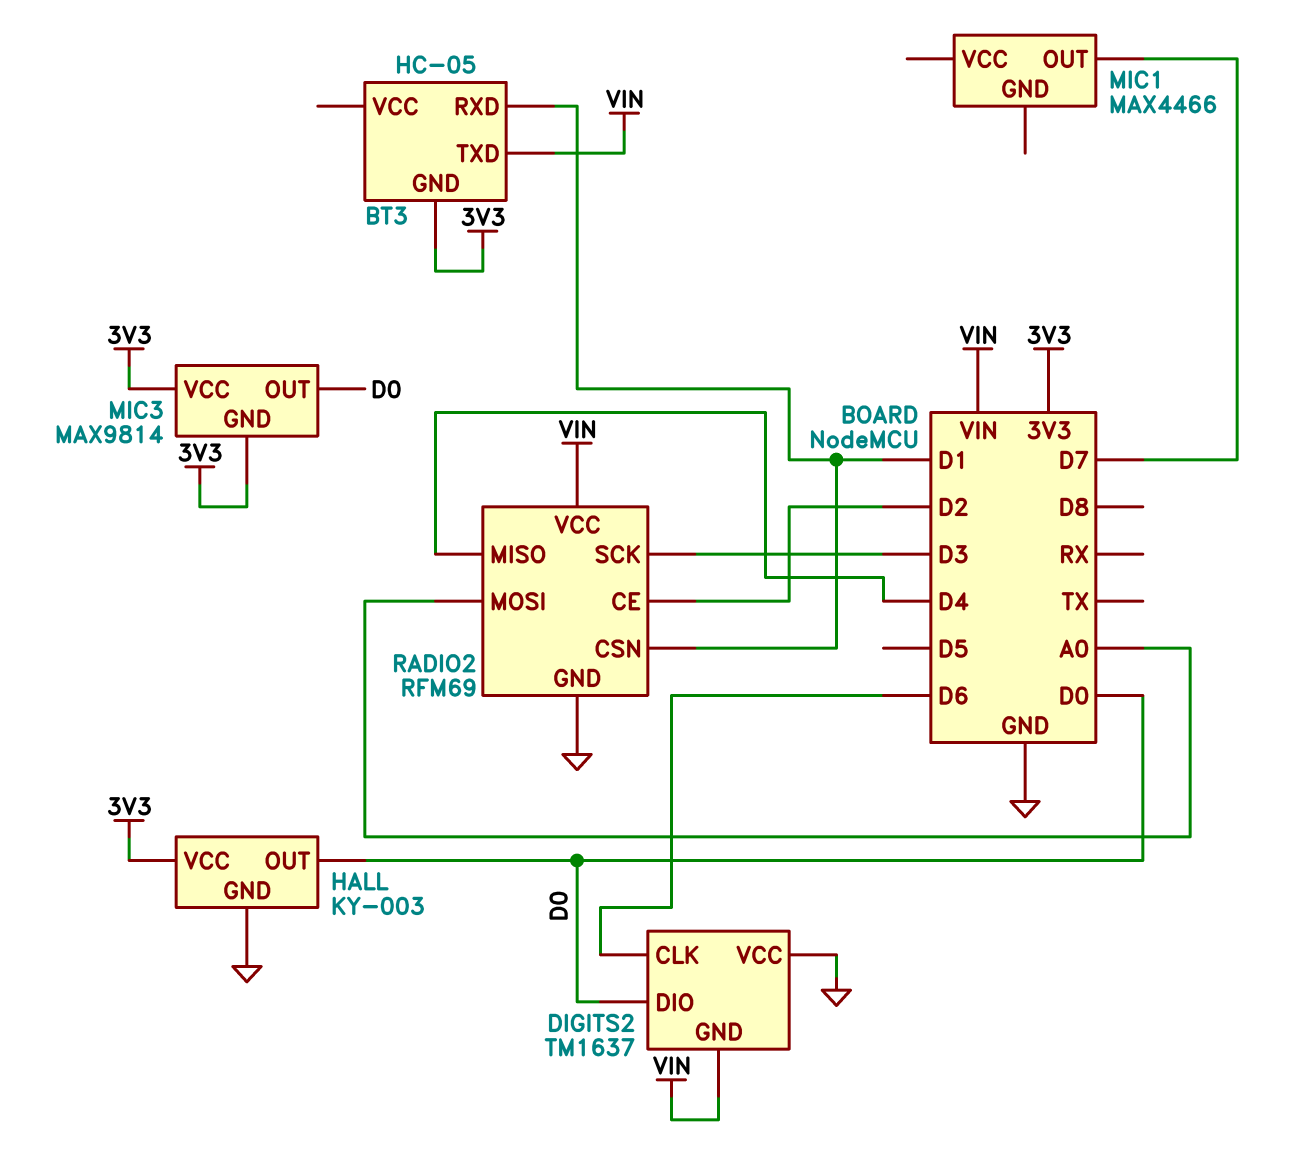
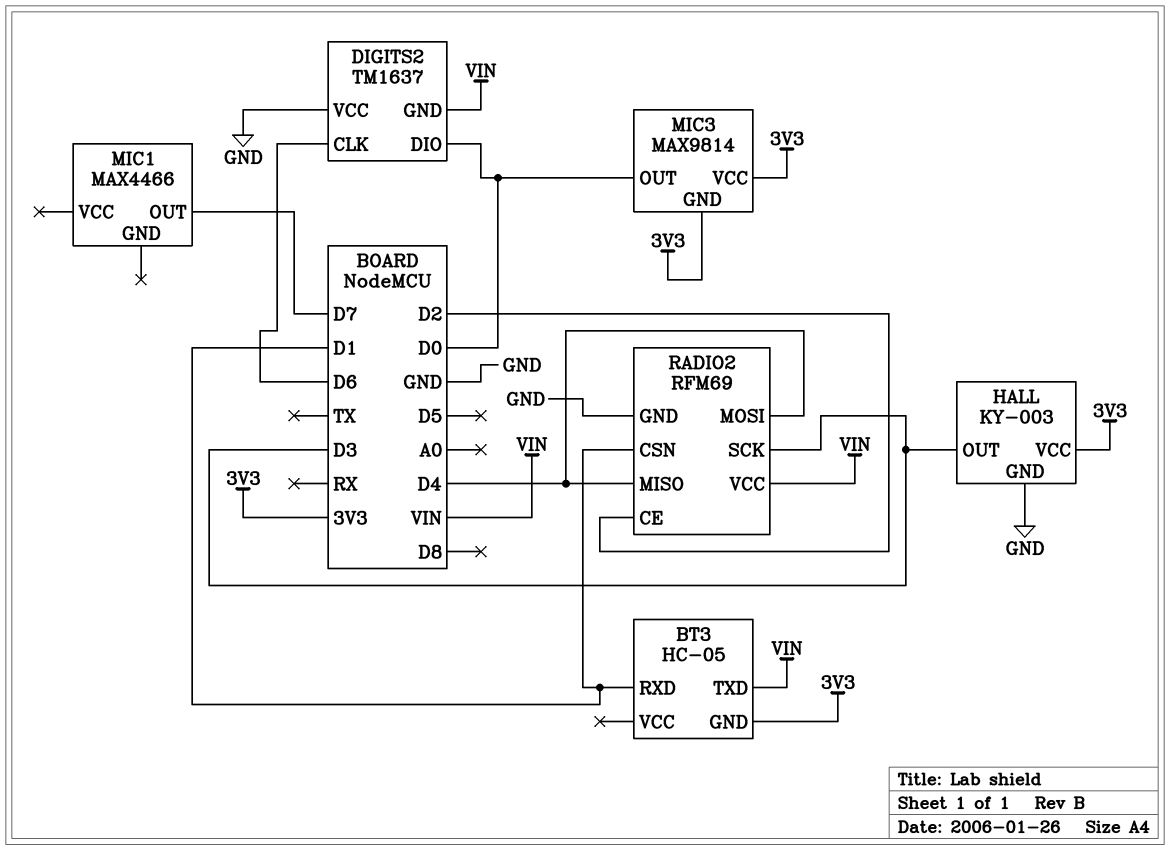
HALL pin OUT: D0 -> D3
RADIO2 pin MOSI: A0 -> D4

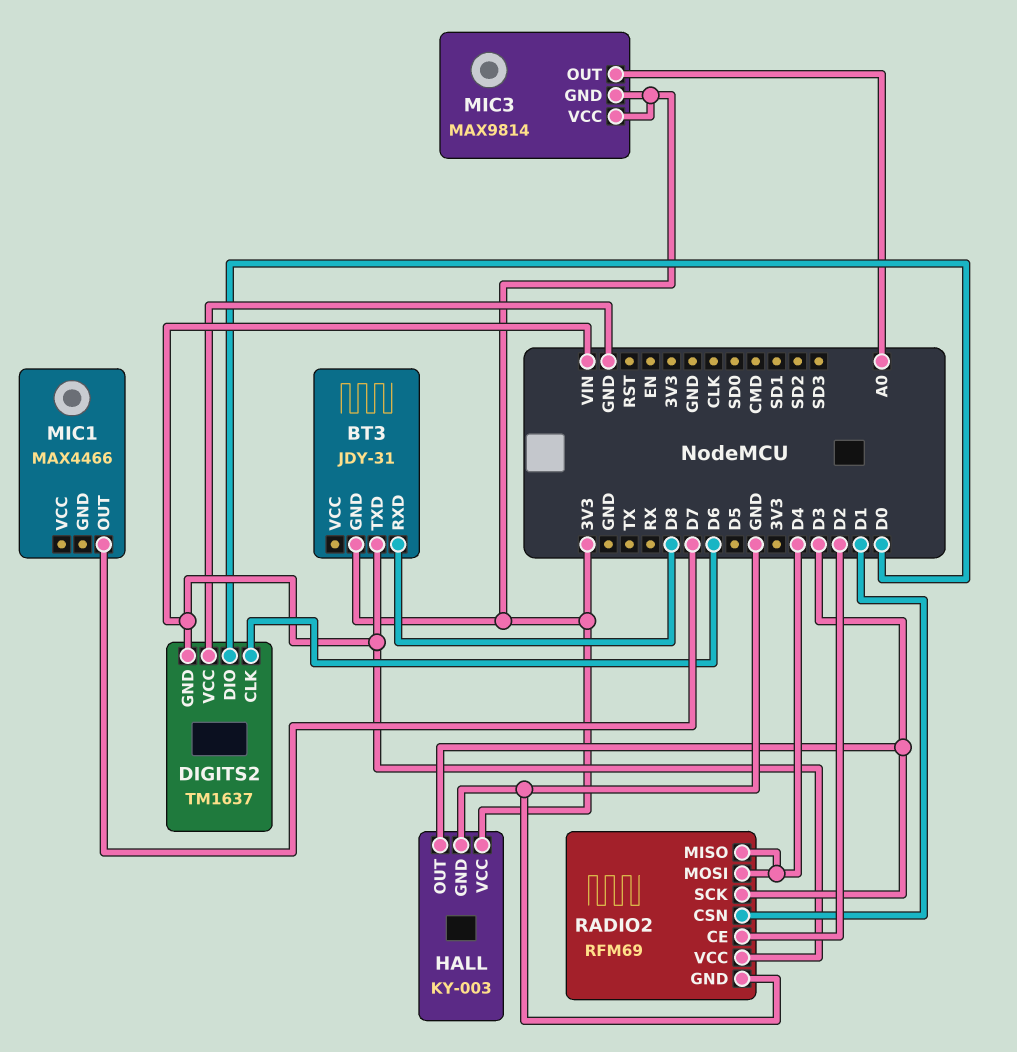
BT3: HC-05 -> JDY-31
BT3 pin RXD: D1 -> D8
MIC3 pin OUT: D0 -> A0

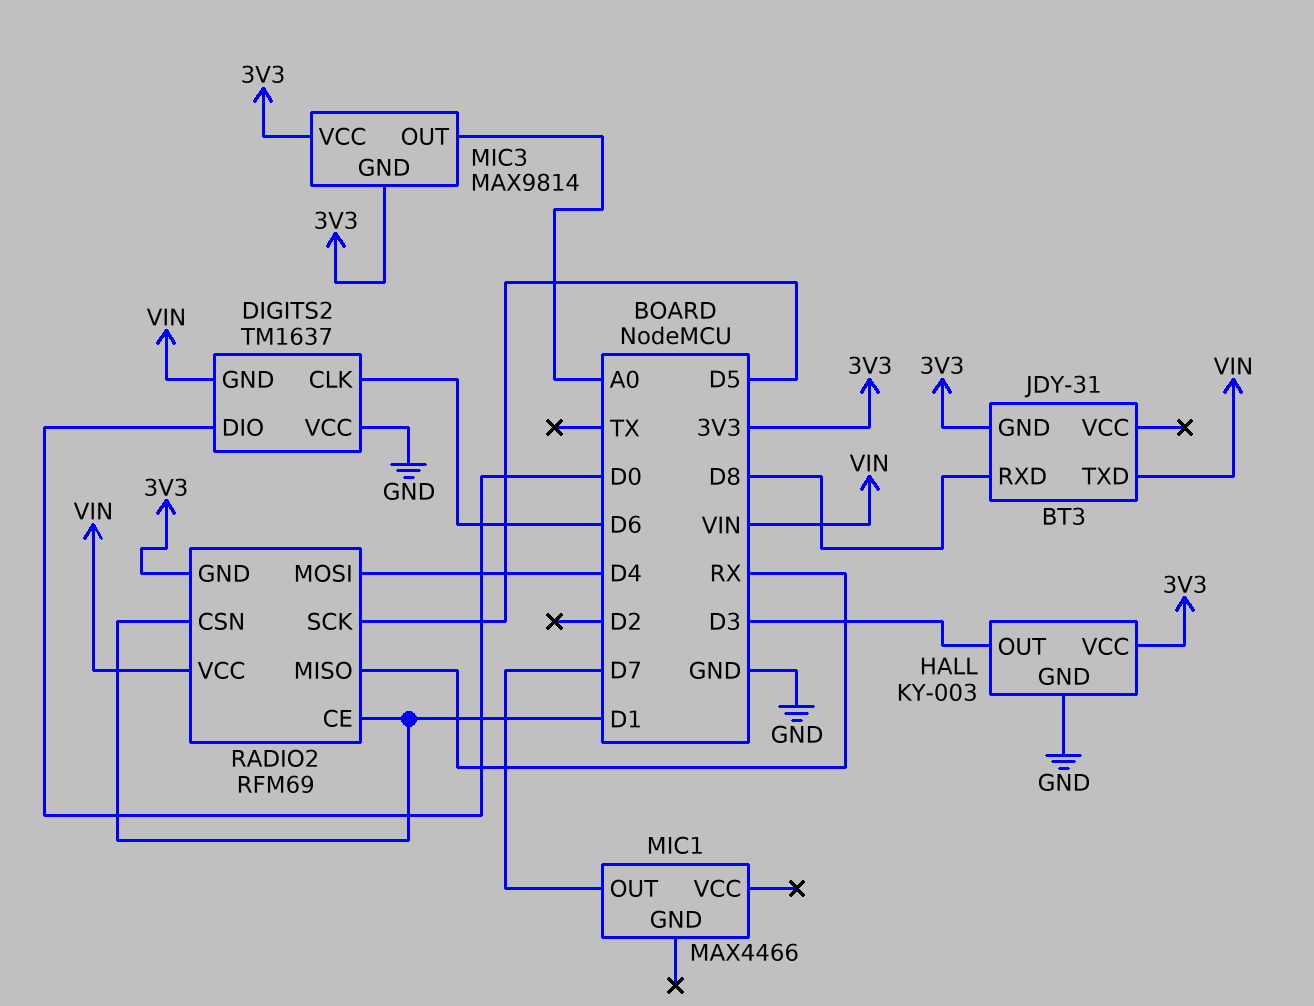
RADIO2 pin CE: D2 -> D1
RADIO2 pin GND: GND -> 3V3
RADIO2 pin MISO: D4 -> RX
RADIO2 pin SCK: D3 -> D5

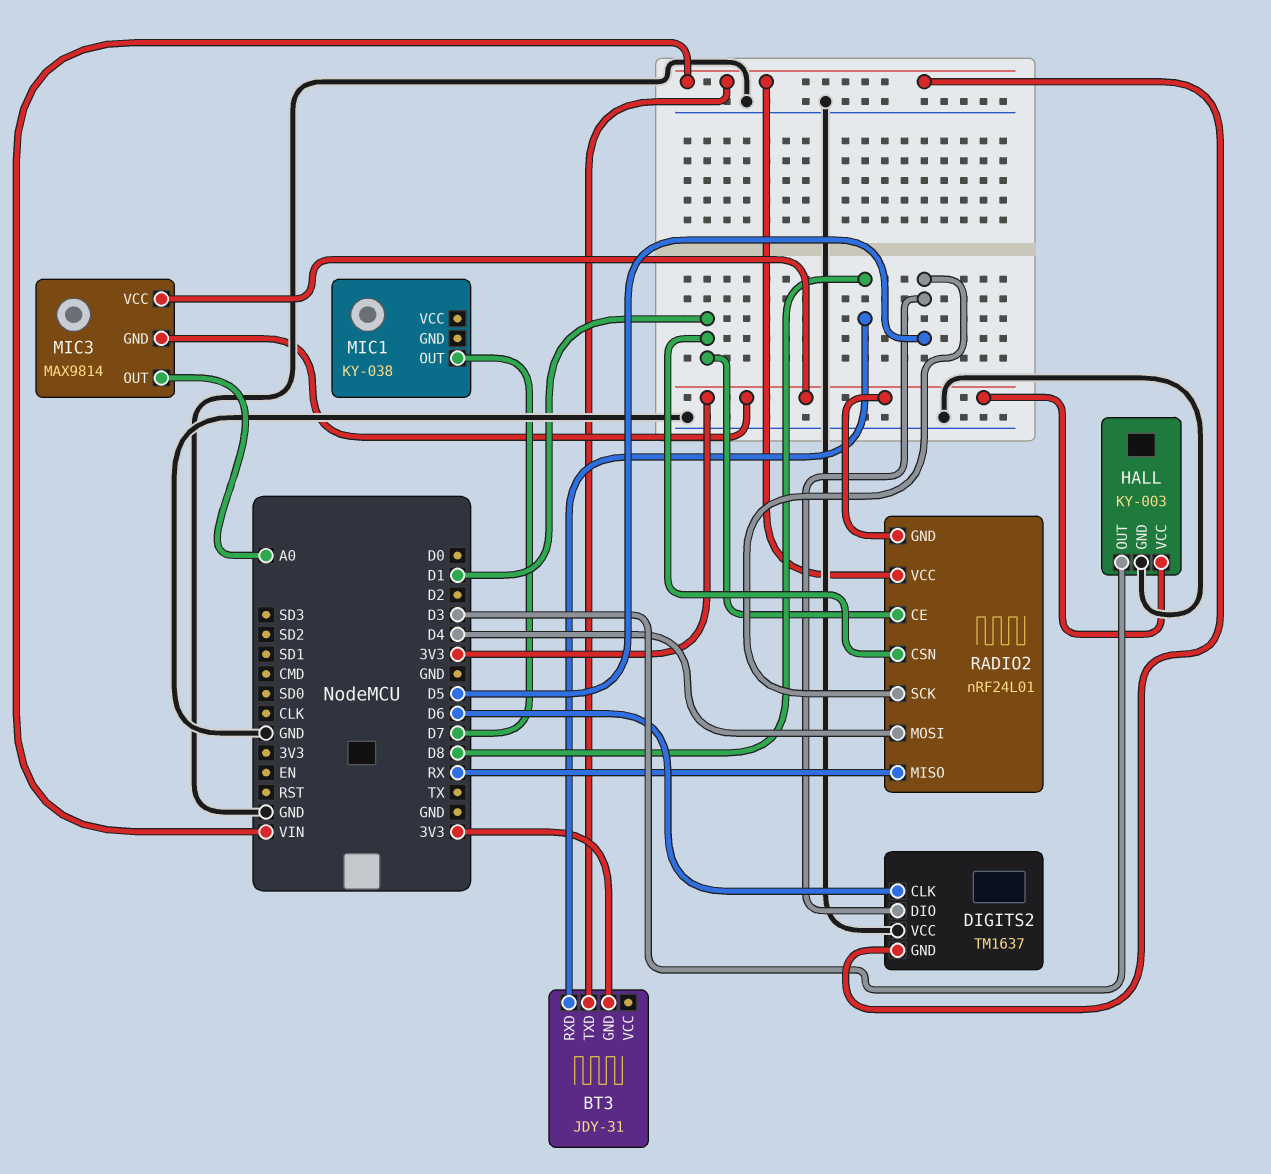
DIGITS2 pin DIO: D0 -> D5
MIC1: MAX4466 -> KY-038
RADIO2: RFM69 -> nRF24L01

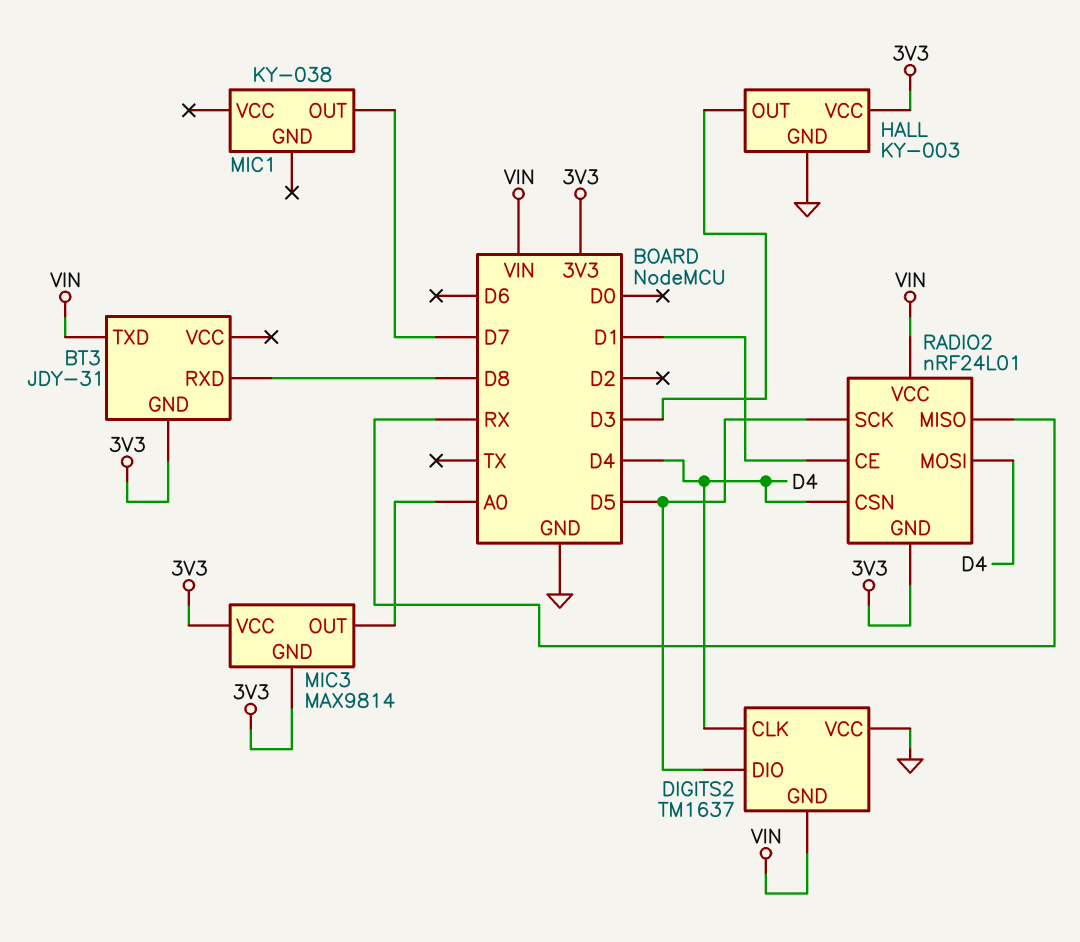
DIGITS2 pin CLK: D6 -> D4
RADIO2 pin CSN: D1 -> D4

